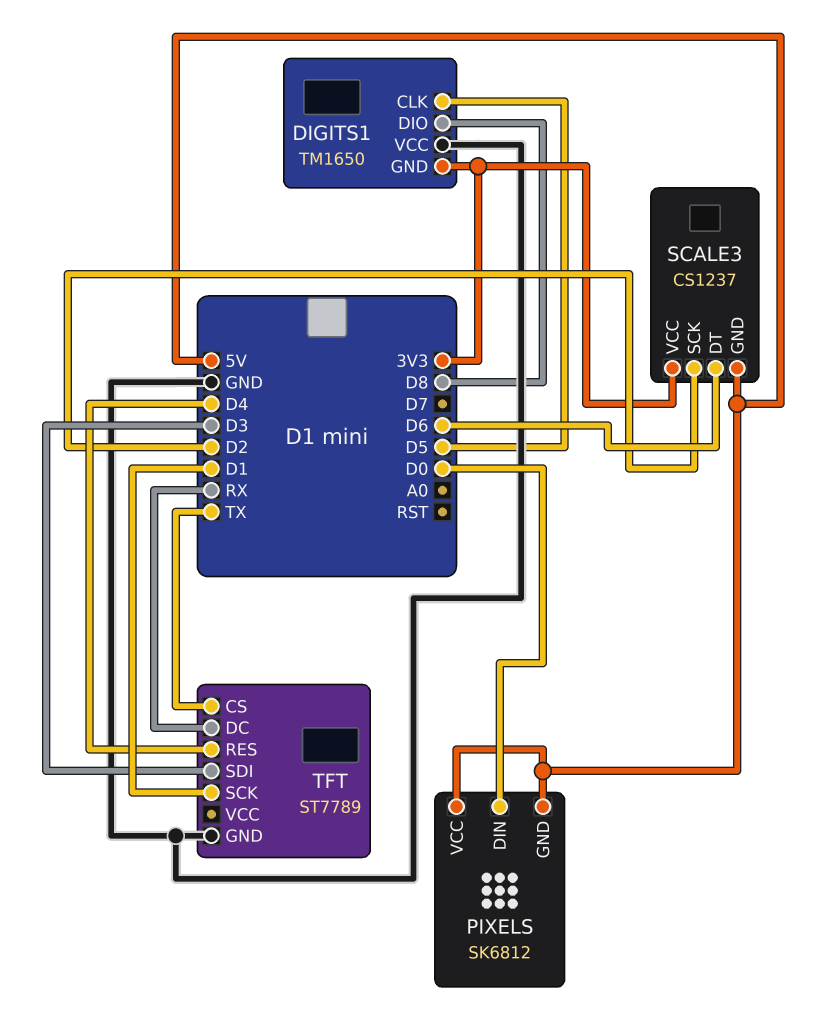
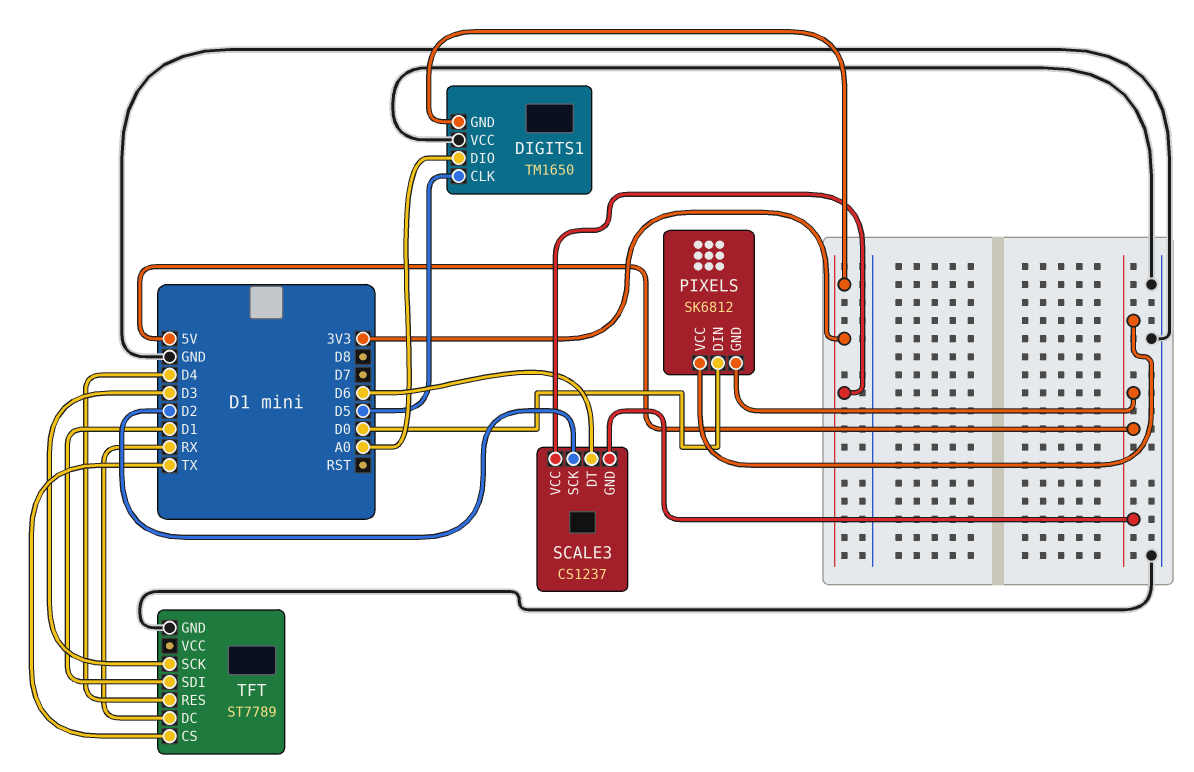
DIGITS1 pin DIO: D8 -> A0
TFT pin SCK: D1 -> D3
TFT pin SDI: D3 -> D1

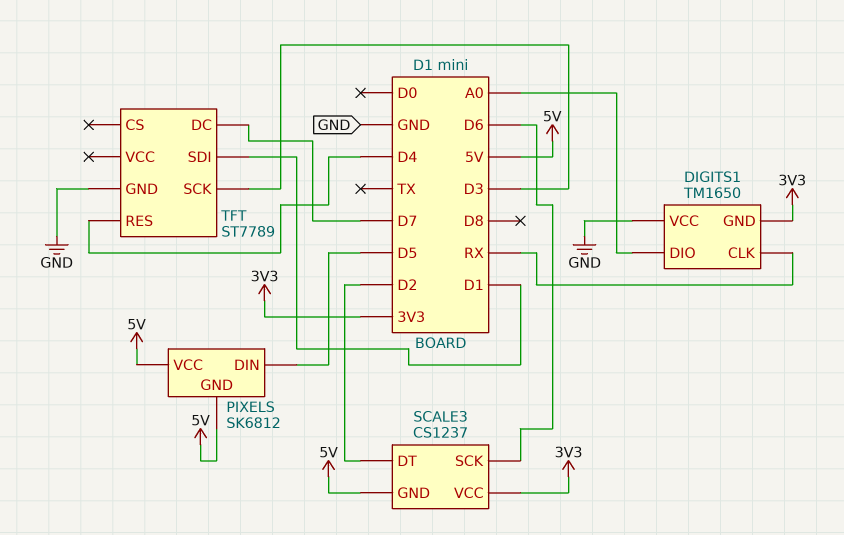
DIGITS1 pin CLK: D5 -> RX
PIXELS pin DIN: D0 -> D5
SCALE3 pin DT: D6 -> D2
SCALE3 pin SCK: D2 -> D6
TFT pin CS: TX -> none
TFT pin DC: RX -> D7

